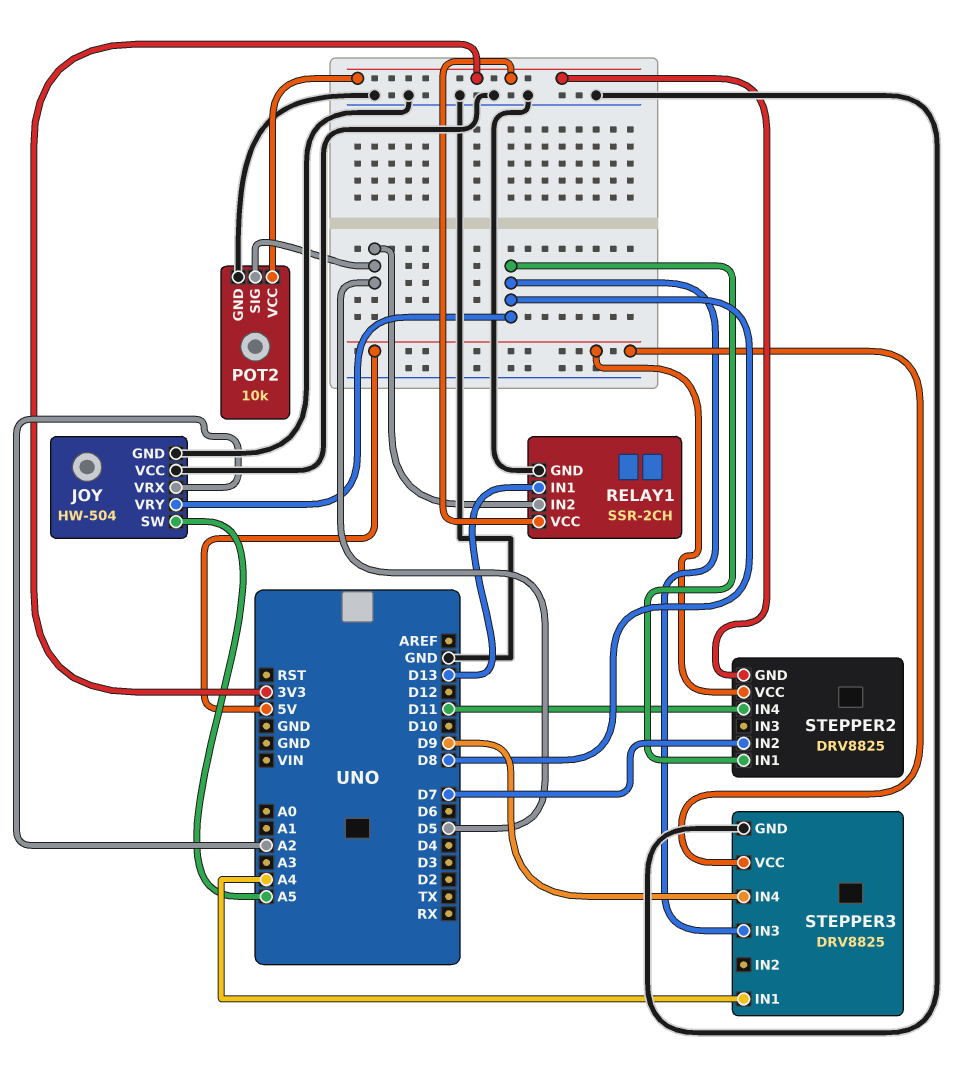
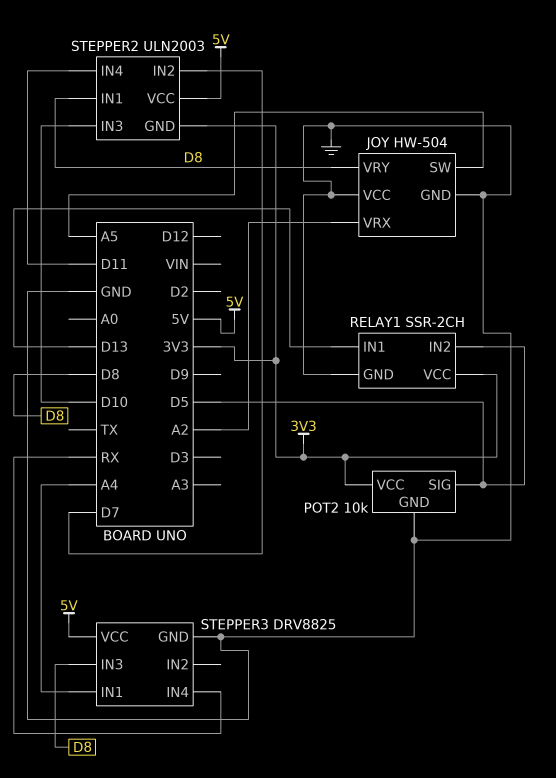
STEPPER2: DRV8825 -> ULN2003
STEPPER2 pin IN3: none -> D10
STEPPER3 pin IN4: D9 -> RX

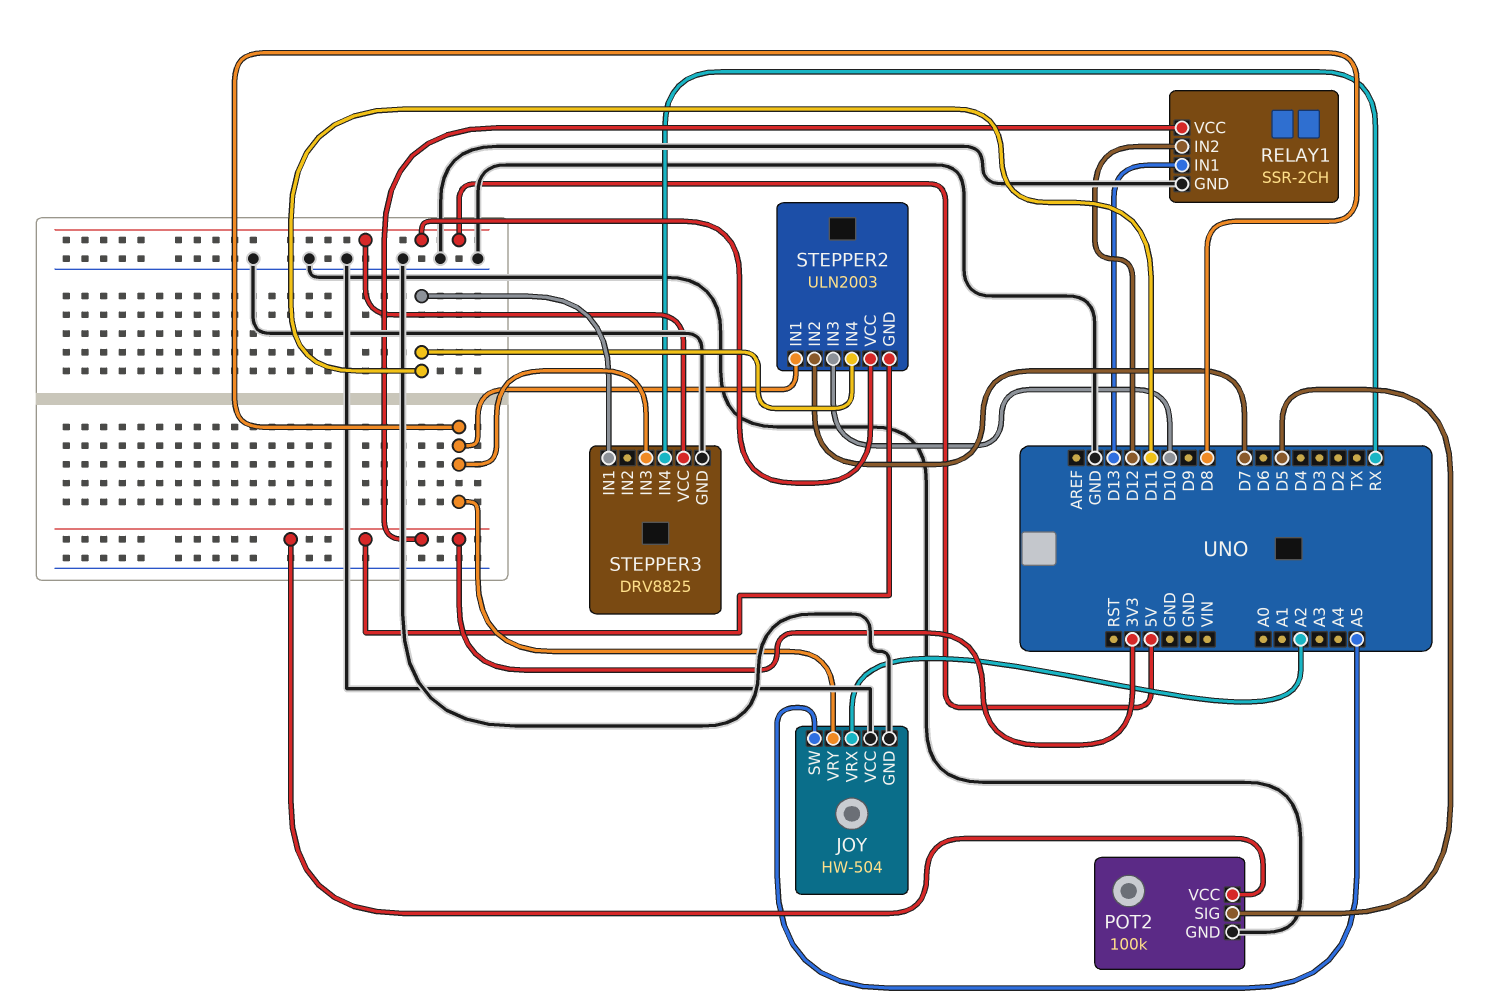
POT2: 10k -> 100k
RELAY1 pin IN2: D5 -> D12
STEPPER3 pin IN1: A4 -> D11

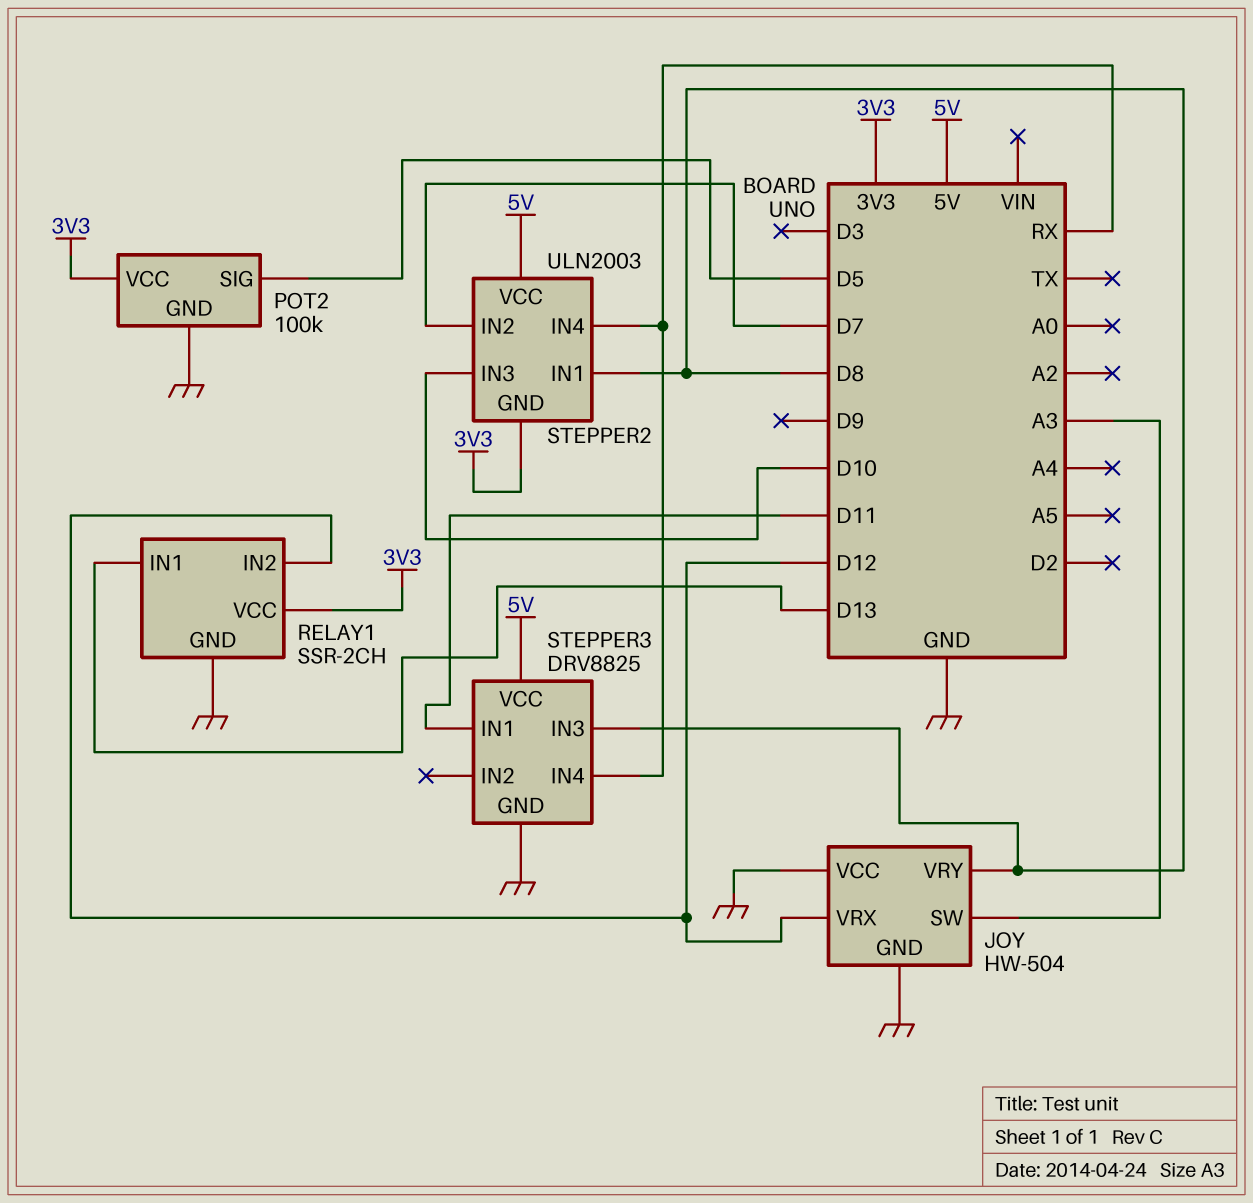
JOY pin SW: A5 -> A3
JOY pin VRX: A2 -> D12
STEPPER2 pin IN4: D11 -> RX

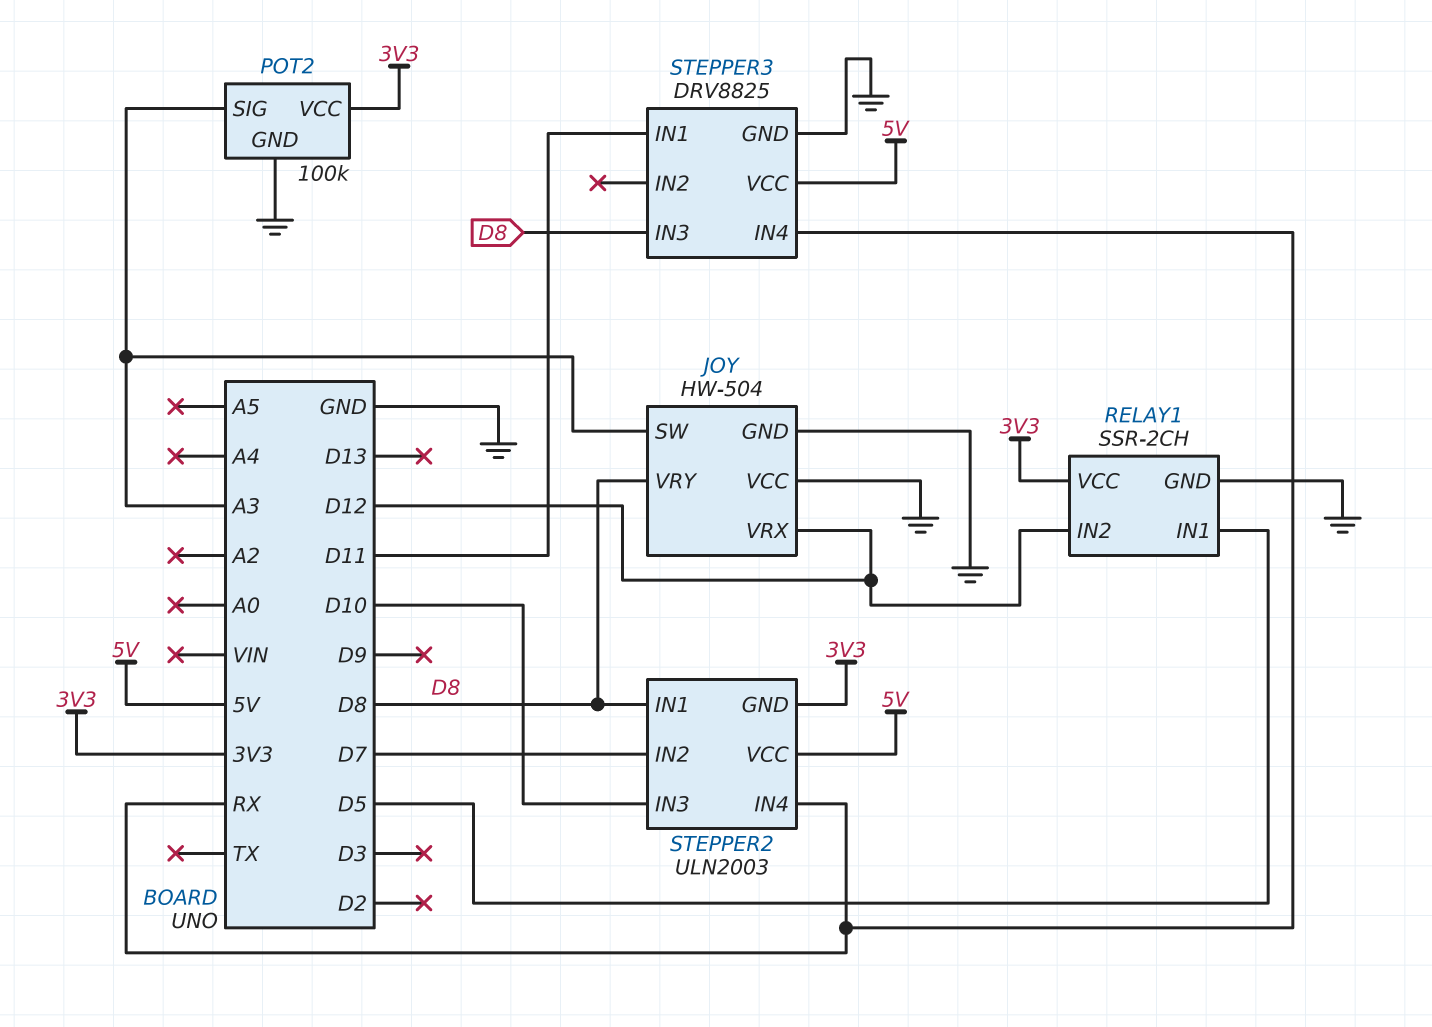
POT2 pin SIG: D5 -> A3
RELAY1 pin IN1: D13 -> D5

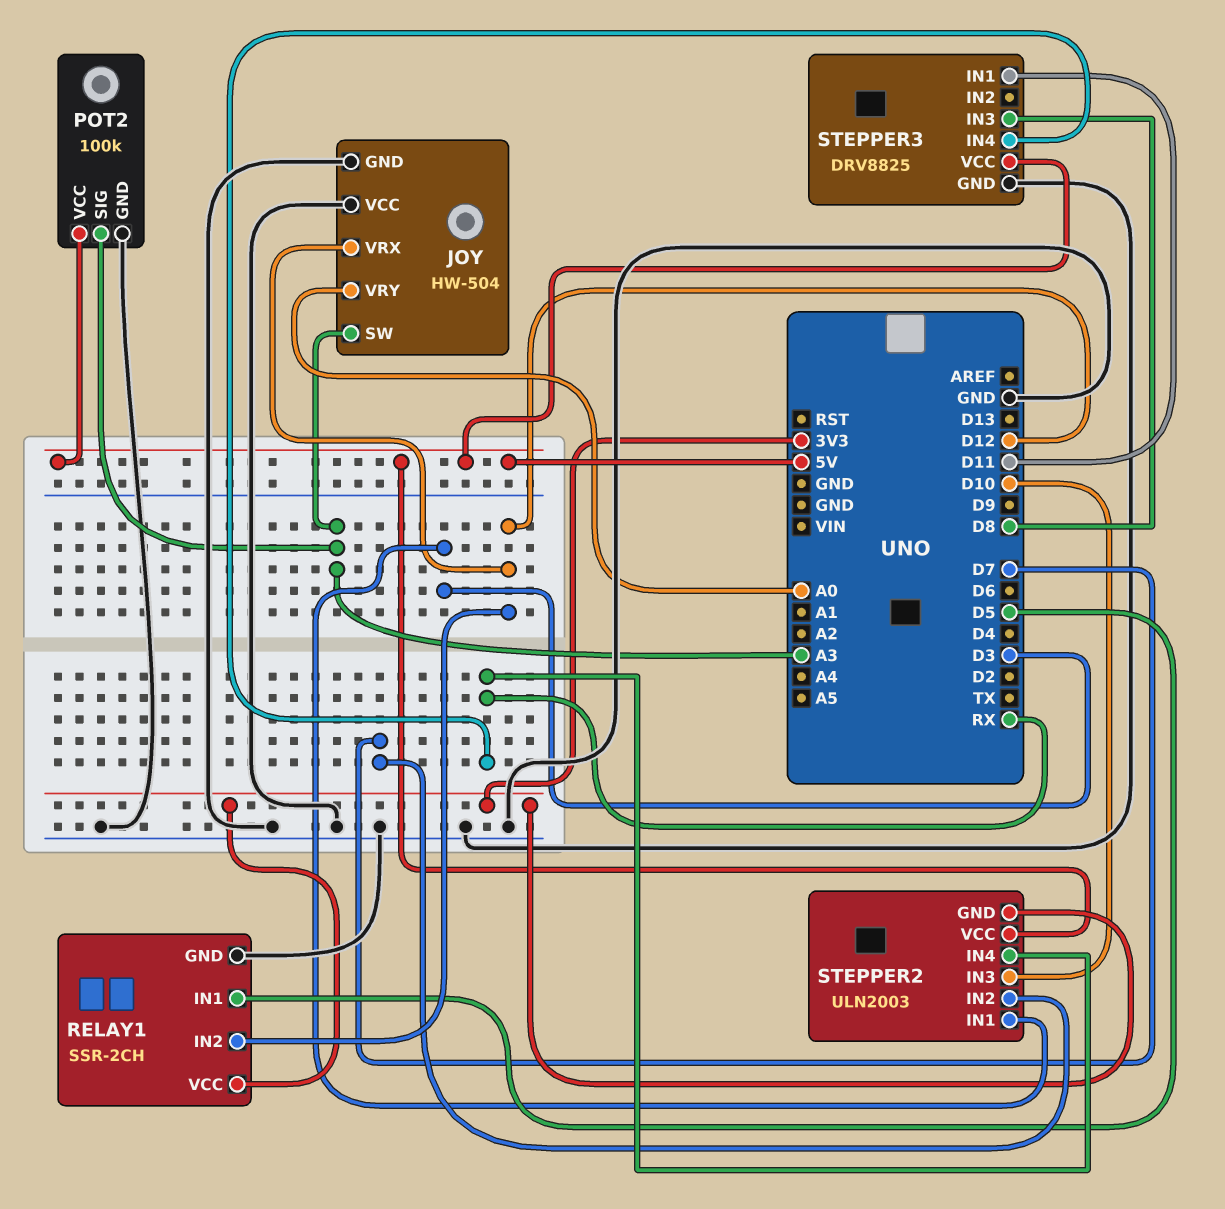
JOY pin VRY: D8 -> A0
POT2 pin VCC: 3V3 -> 5V
STEPPER2 pin IN1: D8 -> D3

